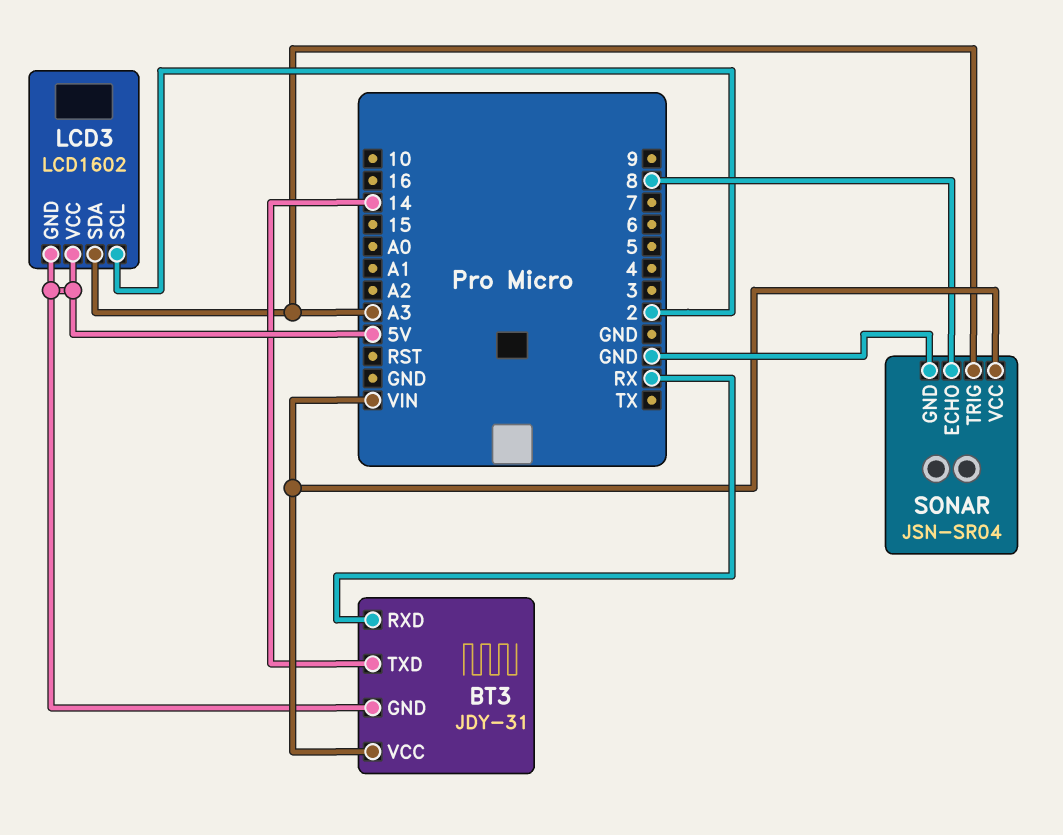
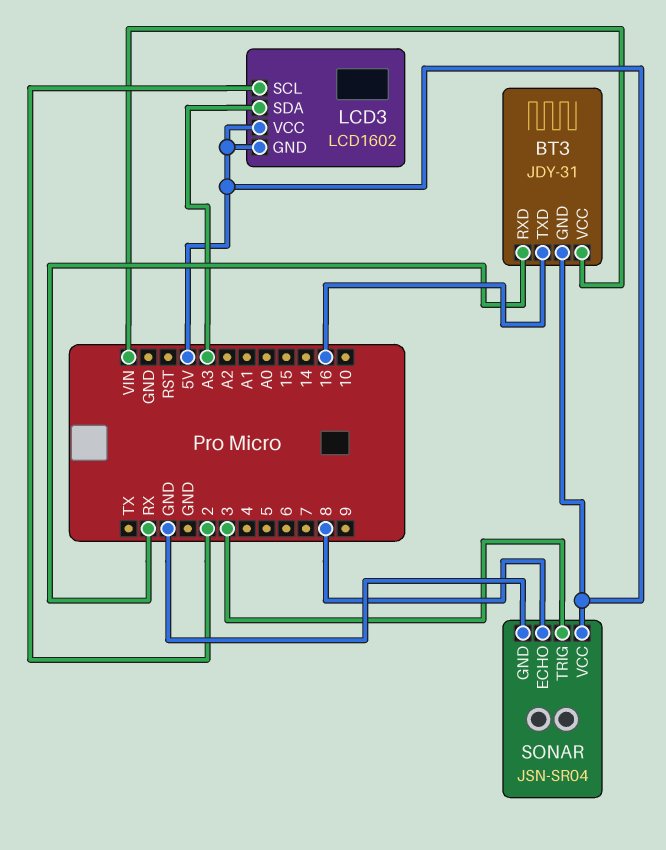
BT3 pin TXD: 14 -> 16
SONAR pin TRIG: A3 -> 3
SONAR pin VCC: VIN -> 5V

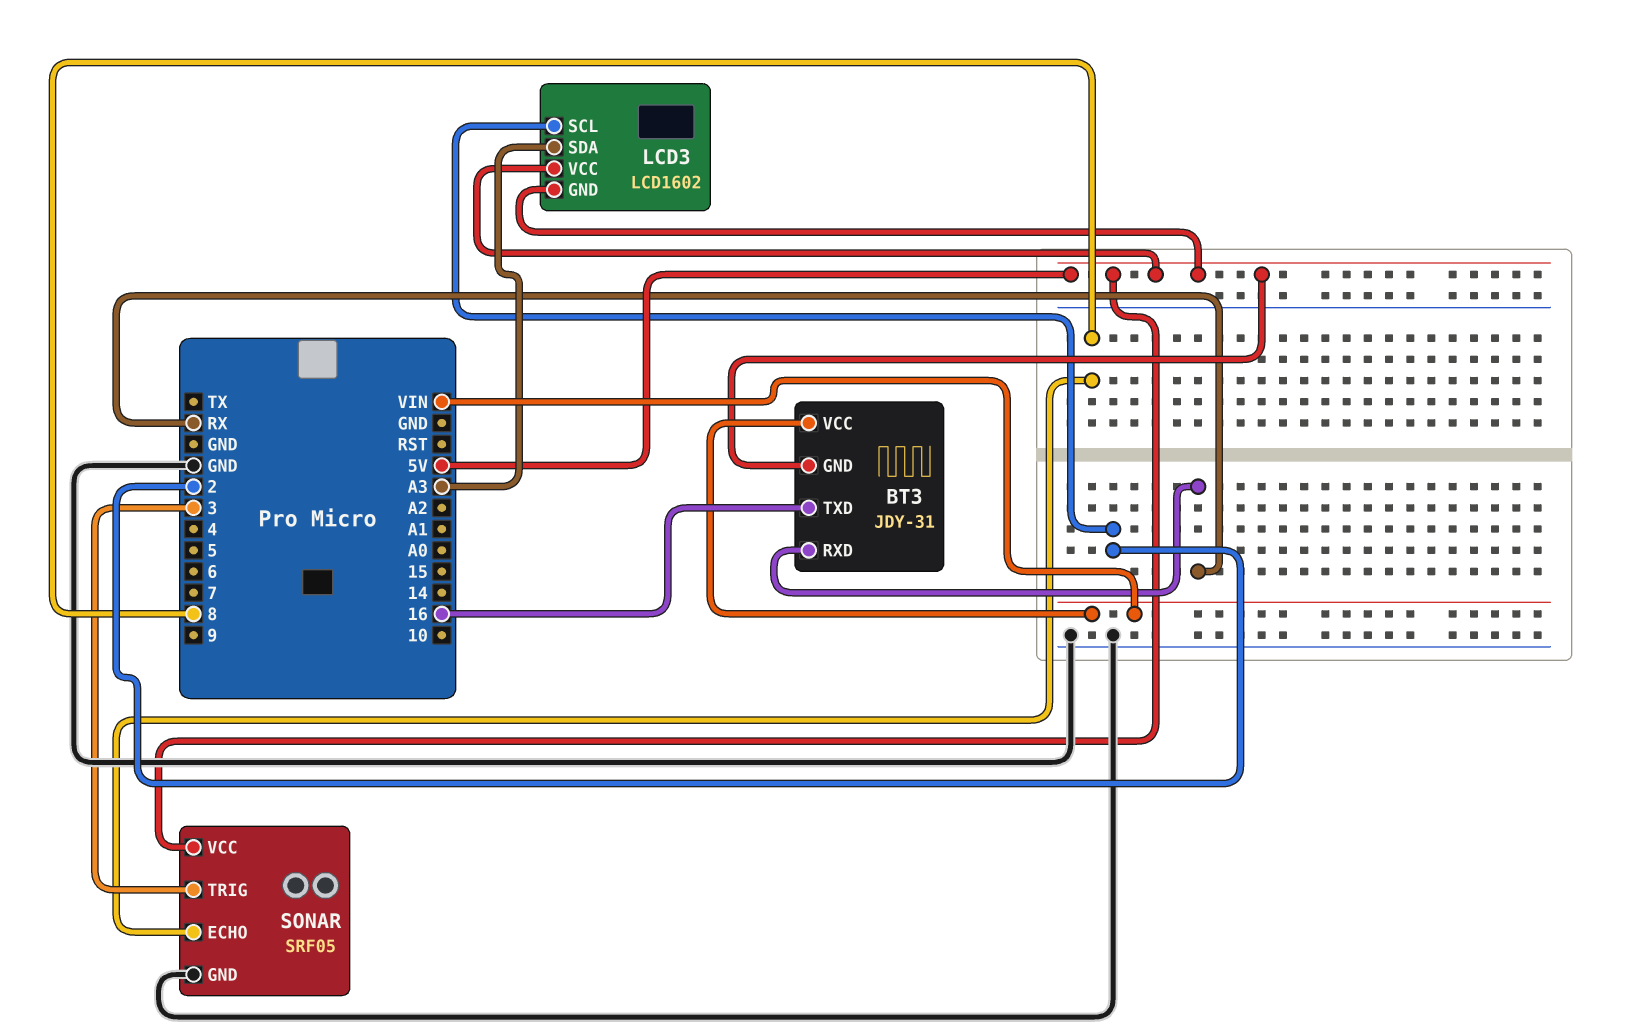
SONAR: JSN-SR04 -> SRF05

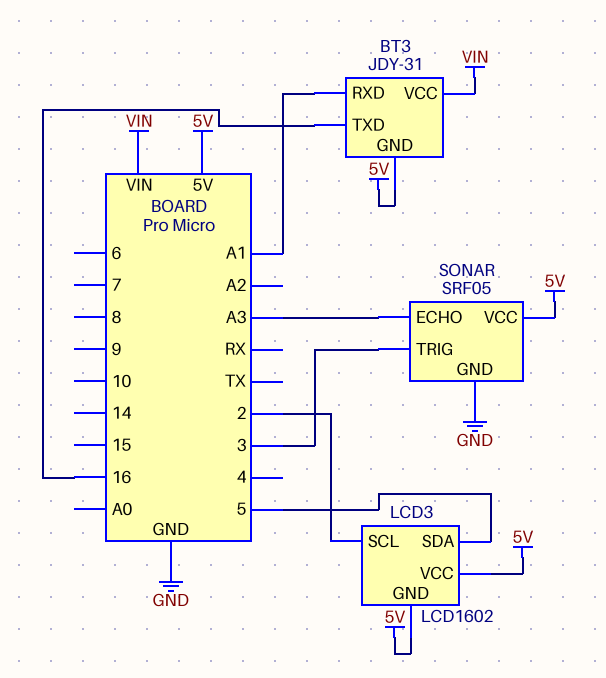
BT3 pin RXD: RX -> A1
LCD3 pin SDA: A3 -> 5
SONAR pin ECHO: 8 -> A3

